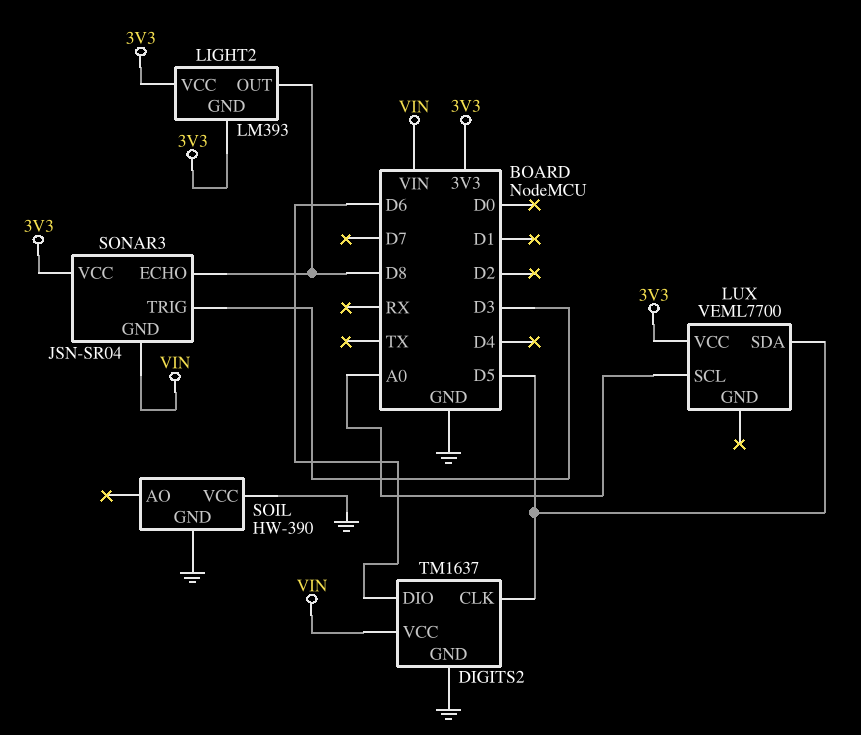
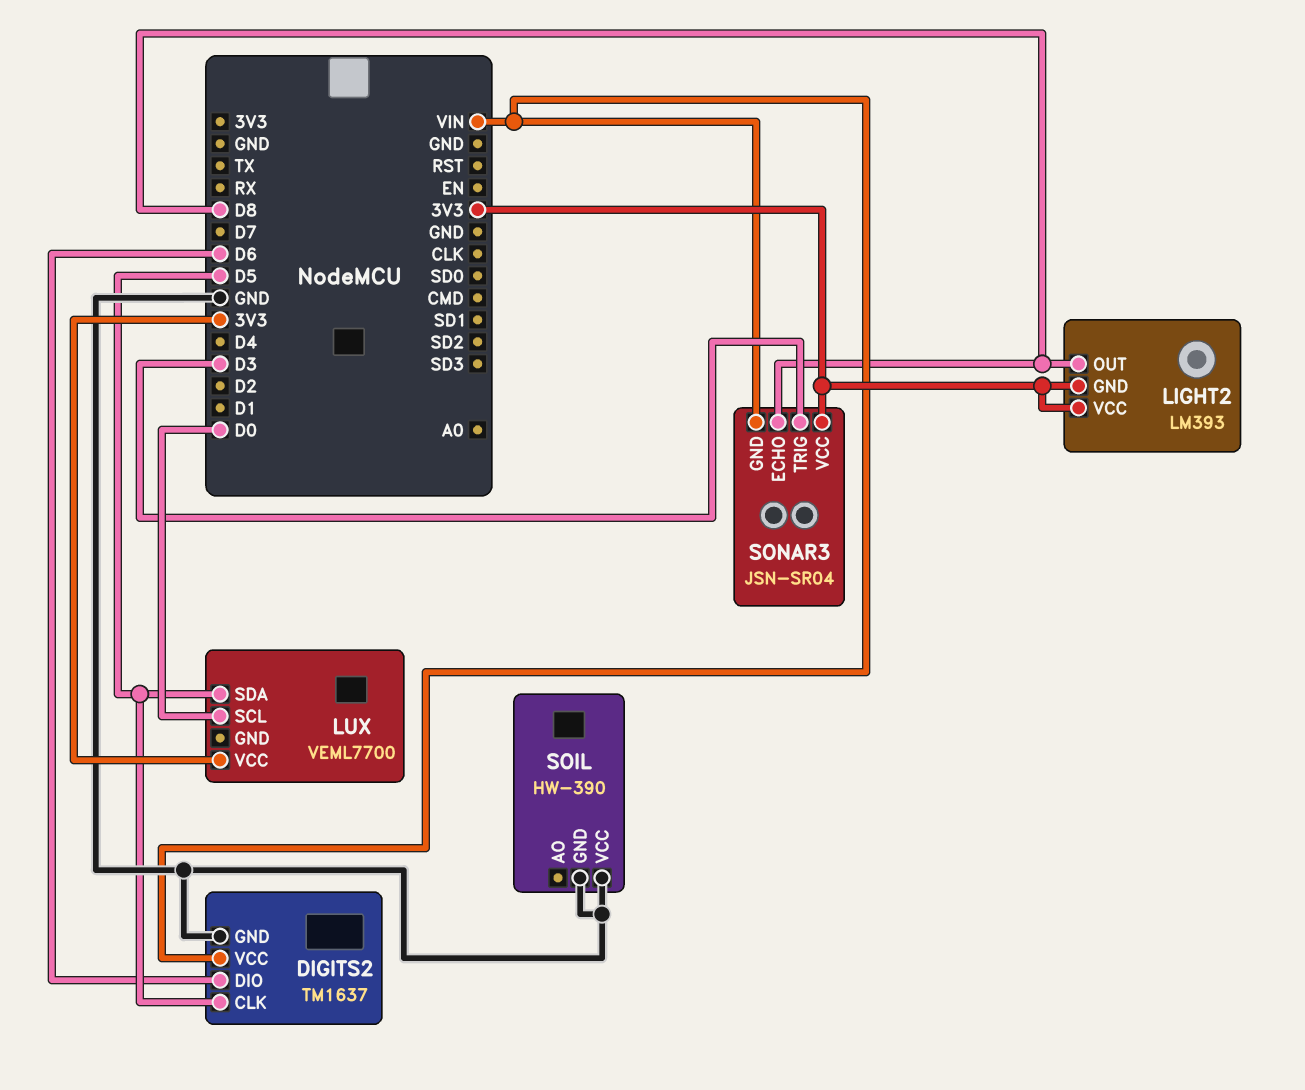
LUX pin SCL: A0 -> D0

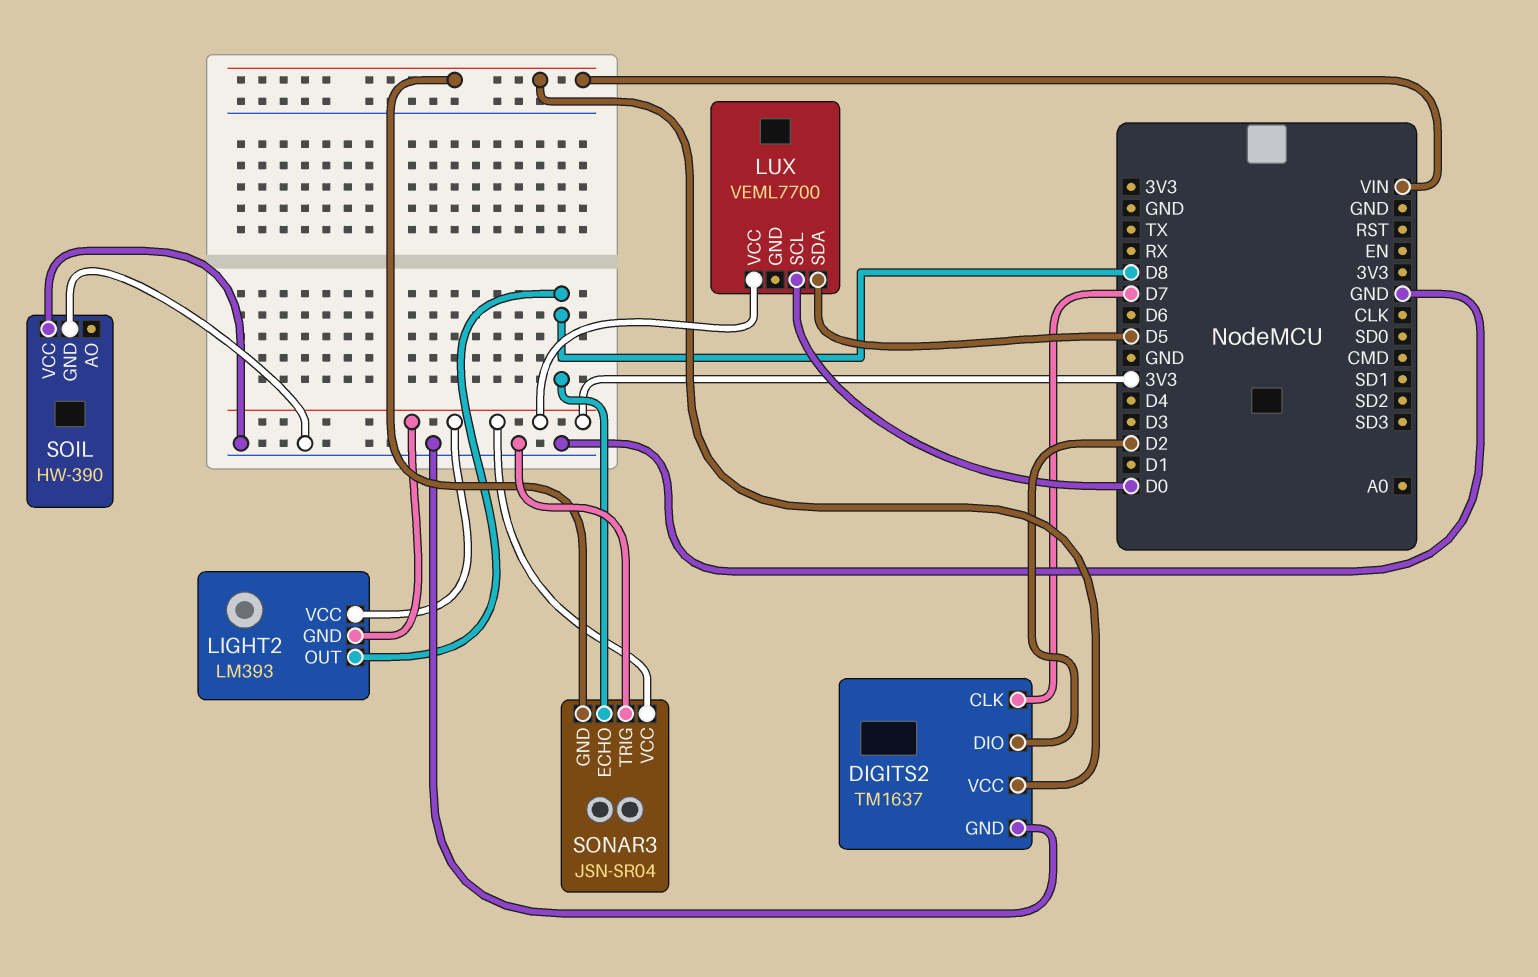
DIGITS2 pin CLK: D5 -> D7
DIGITS2 pin DIO: D6 -> D2
SONAR3 pin TRIG: D3 -> GND

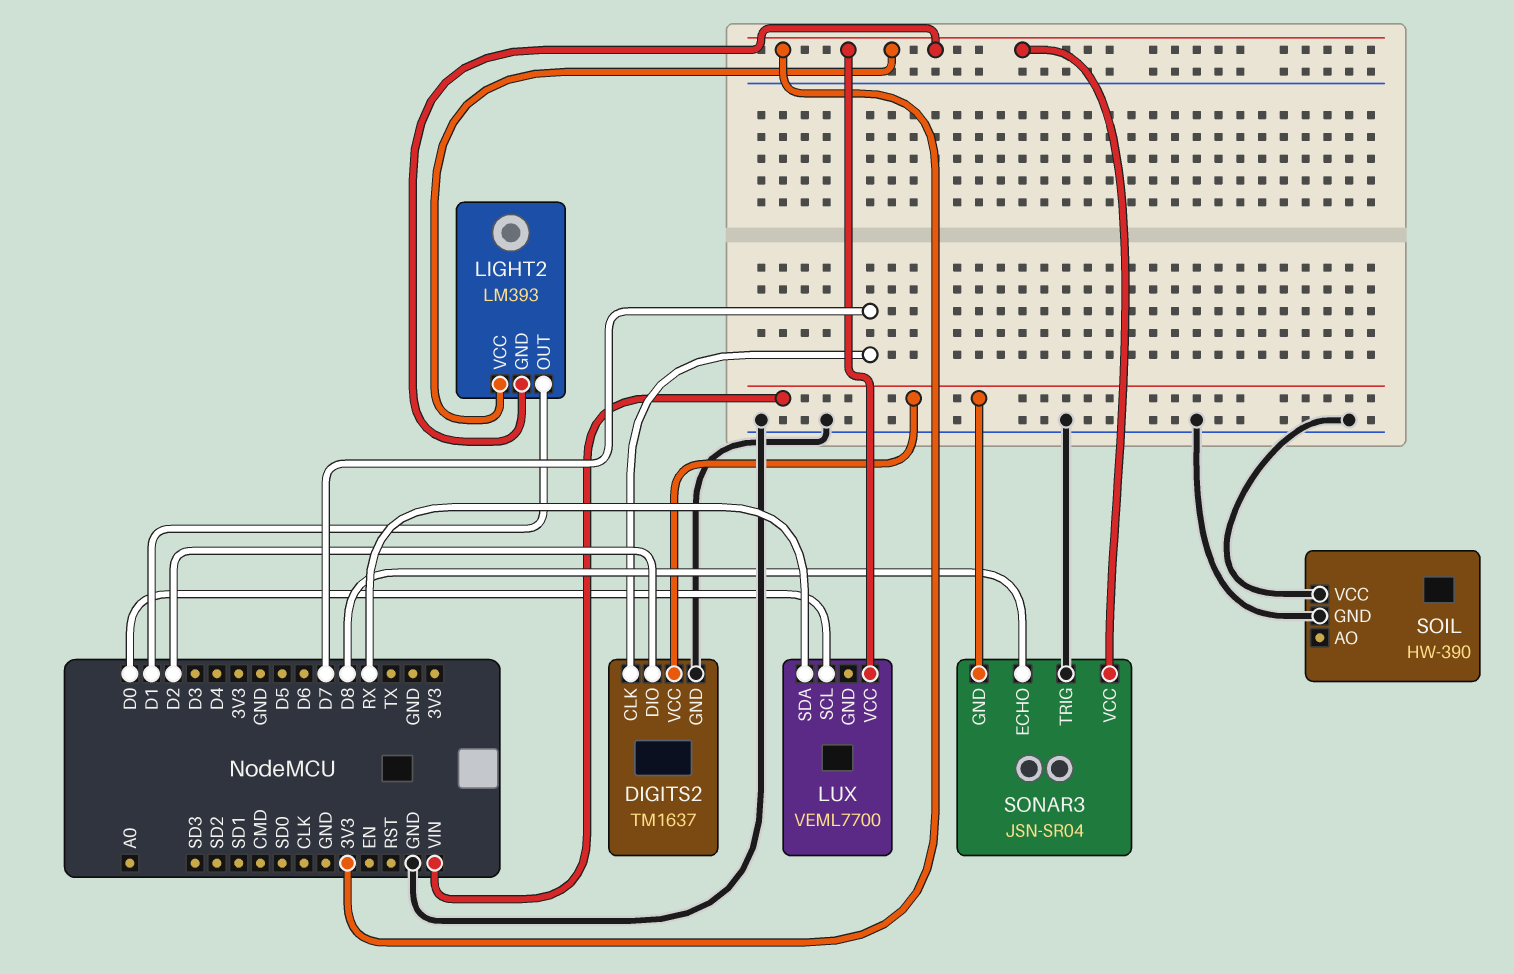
LIGHT2 pin OUT: D8 -> D1
LUX pin SDA: D5 -> RX

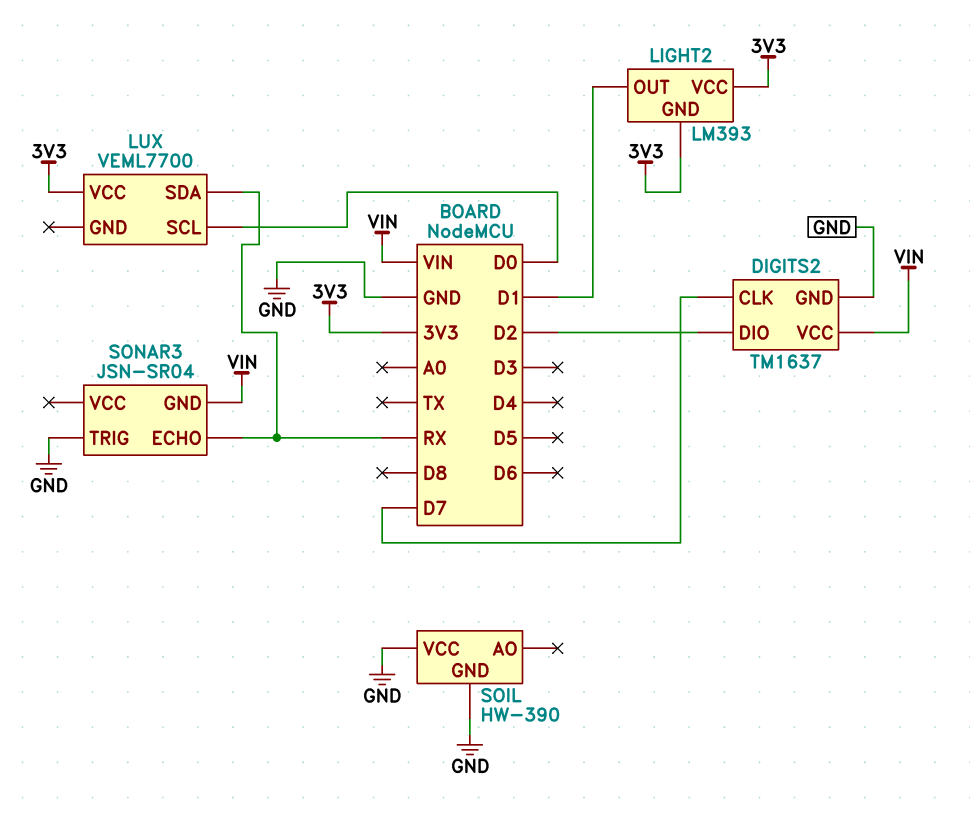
SONAR3 pin ECHO: D8 -> RX
SONAR3 pin VCC: 3V3 -> none

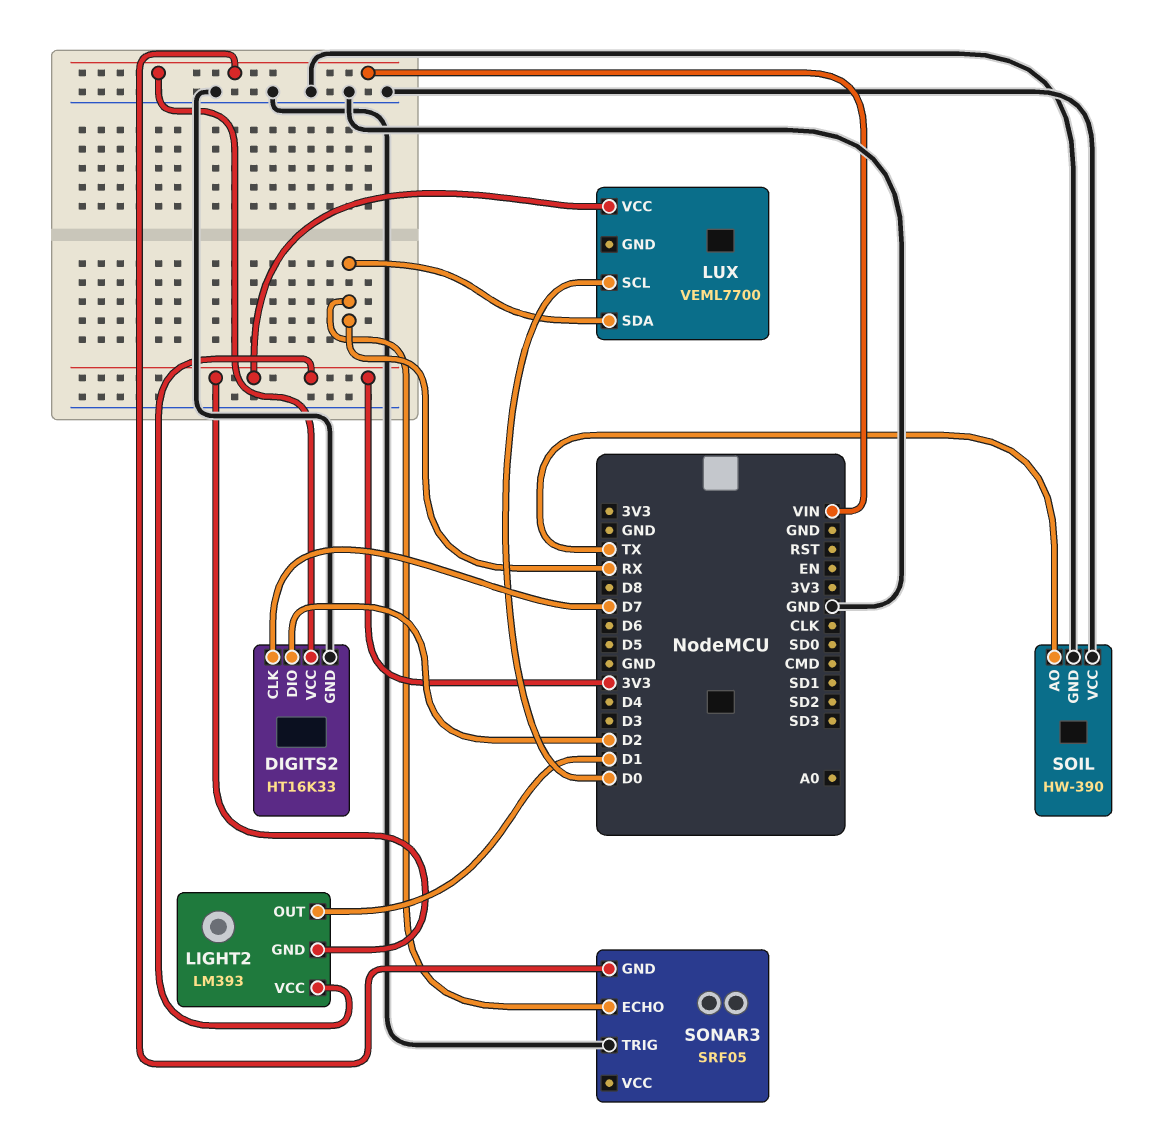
DIGITS2: TM1637 -> HT16K33
SOIL pin AO: none -> TX
SONAR3: JSN-SR04 -> SRF05

